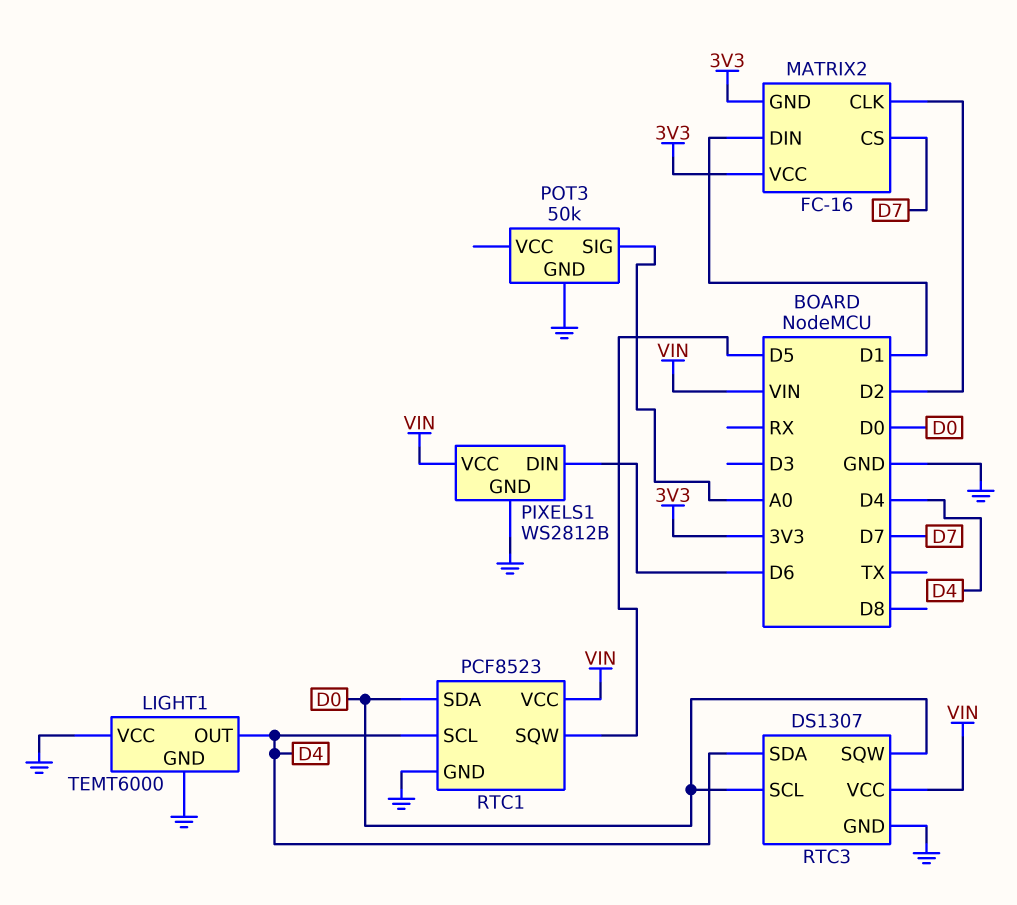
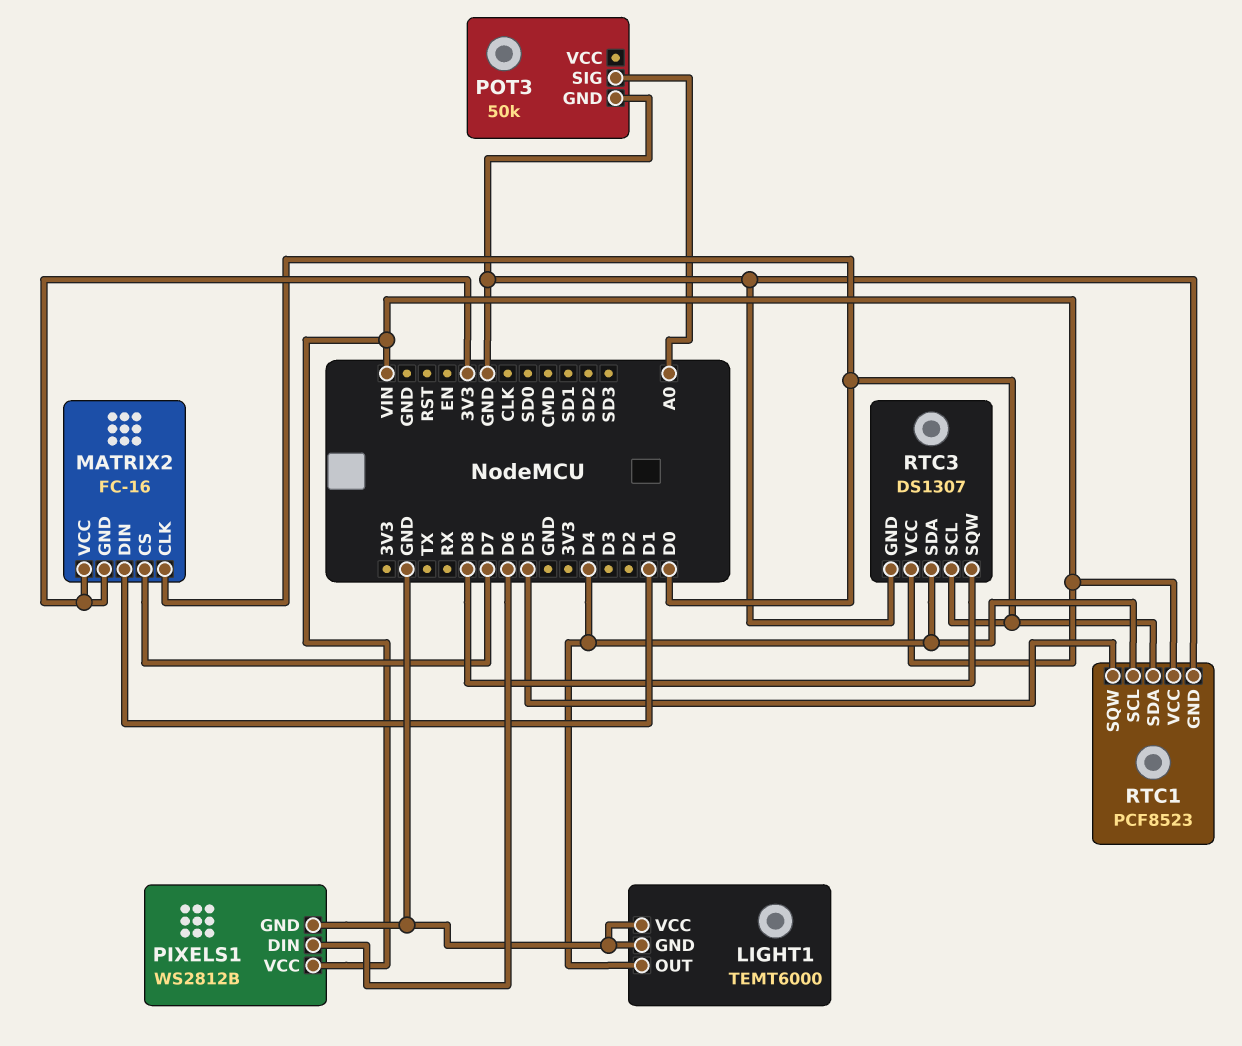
MATRIX2 pin CLK: D2 -> D0
RTC3 pin SQW: D0 -> D8

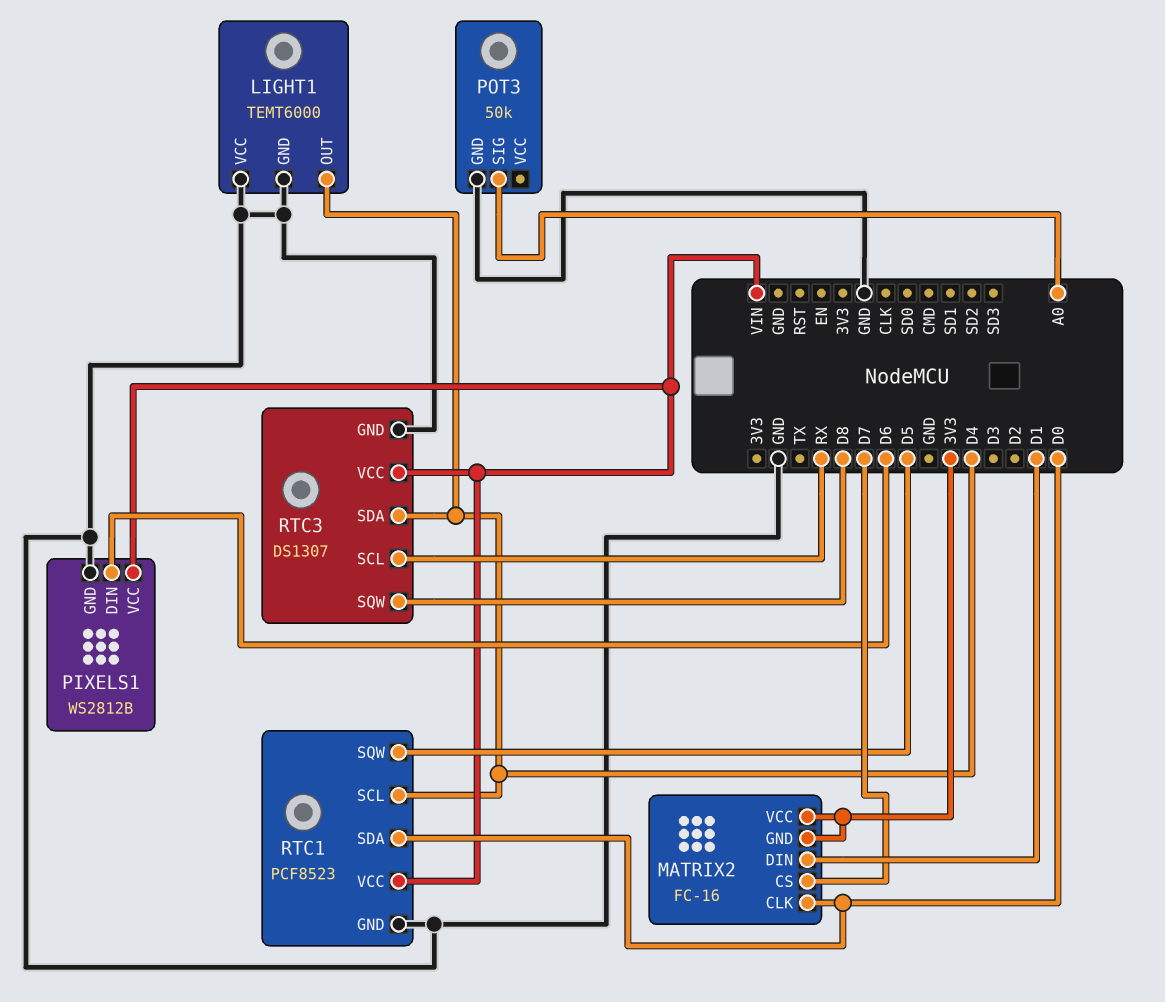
RTC3 pin SCL: D0 -> RX

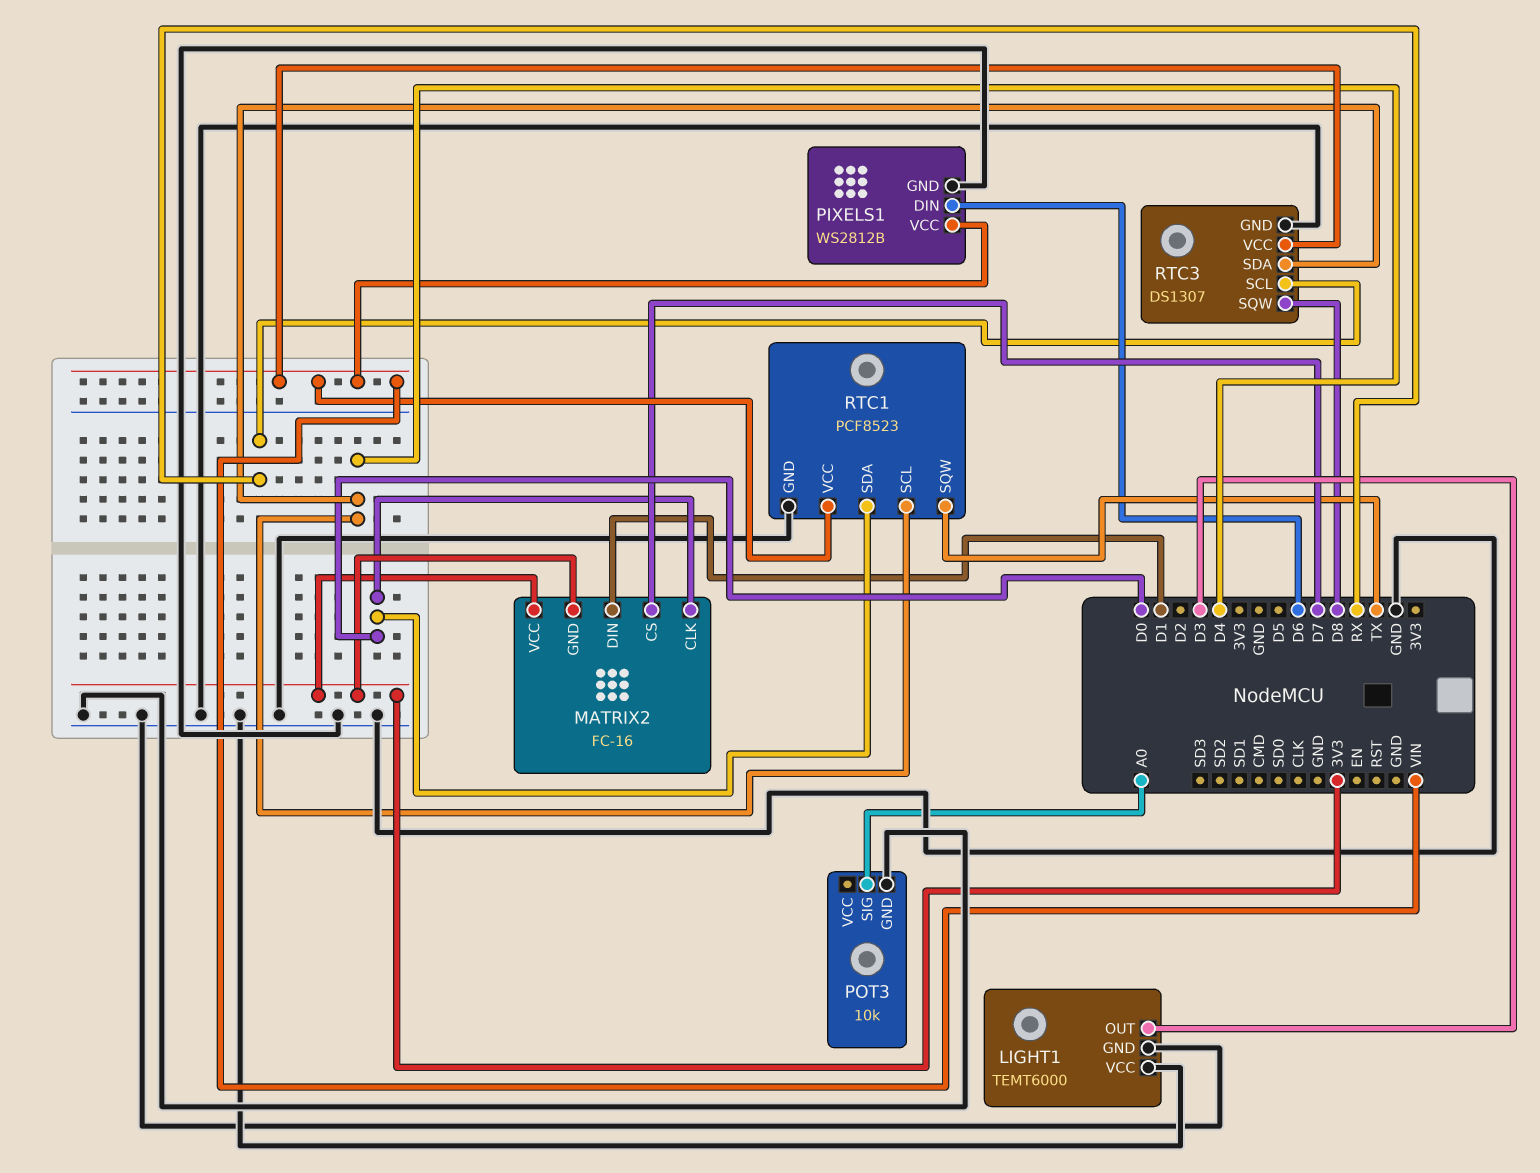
LIGHT1 pin OUT: D4 -> D3
POT3: 50k -> 10k
RTC1 pin SQW: D5 -> TX

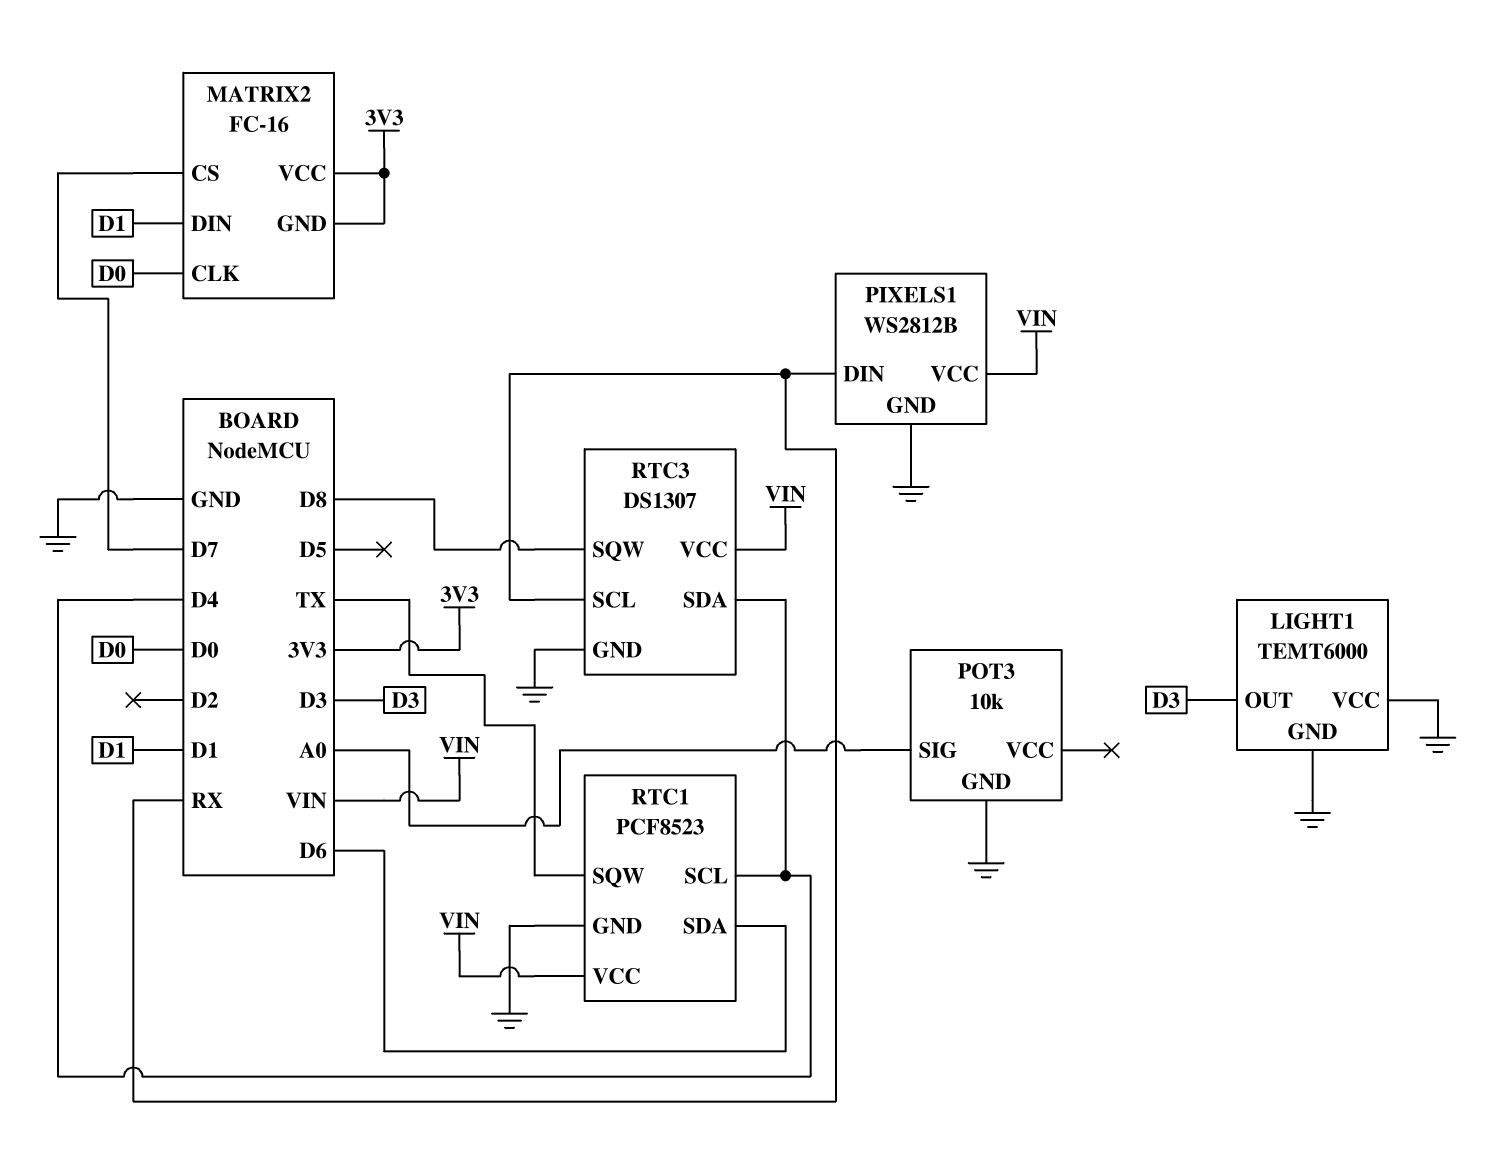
PIXELS1 pin DIN: D6 -> RX
RTC1 pin SDA: D0 -> D6

